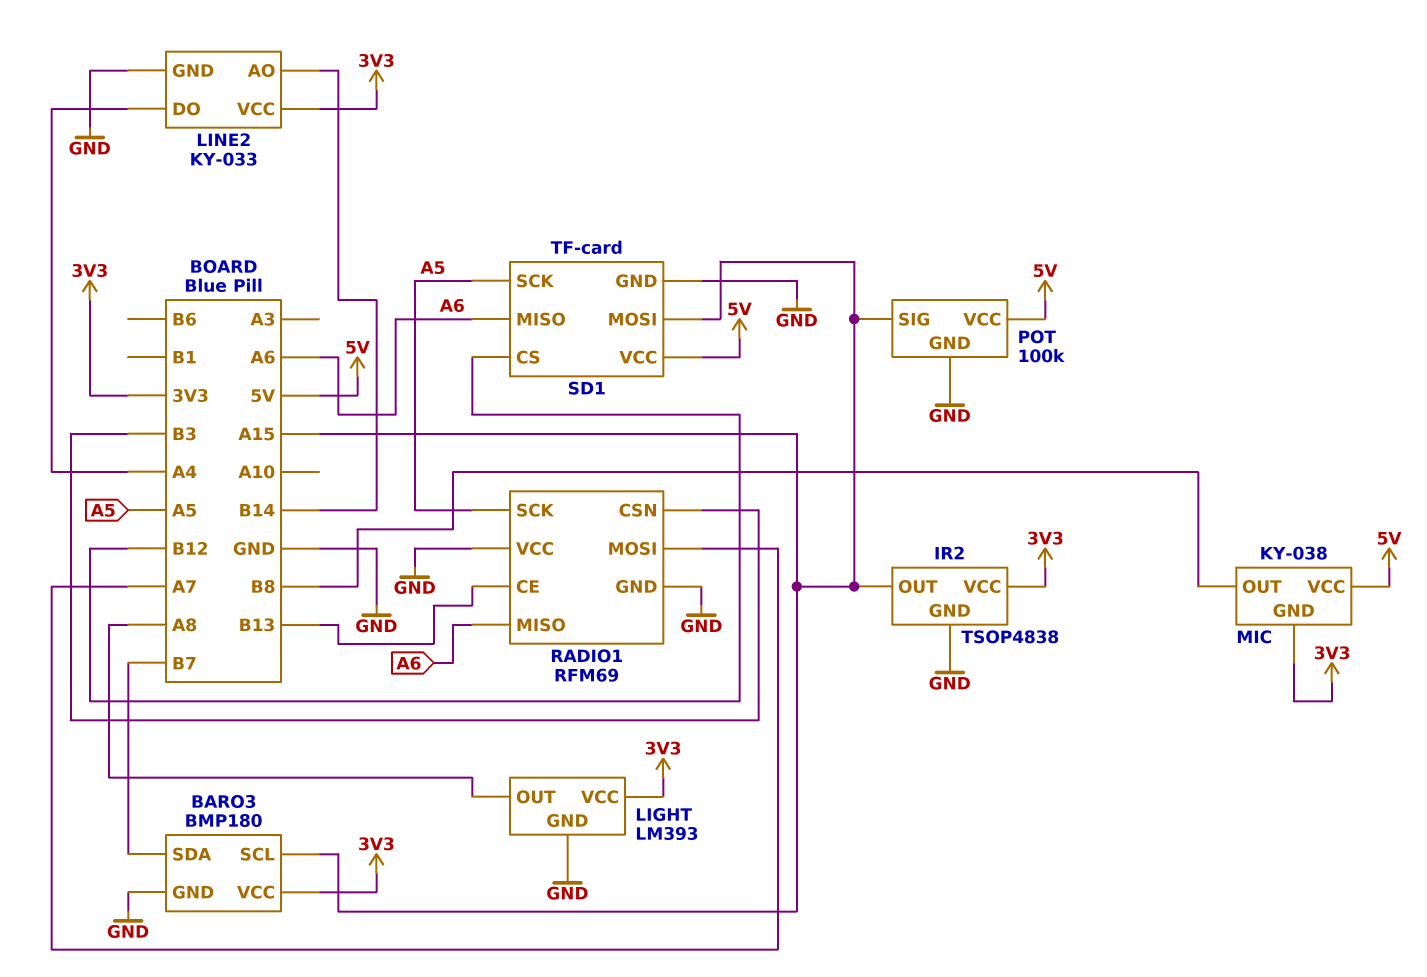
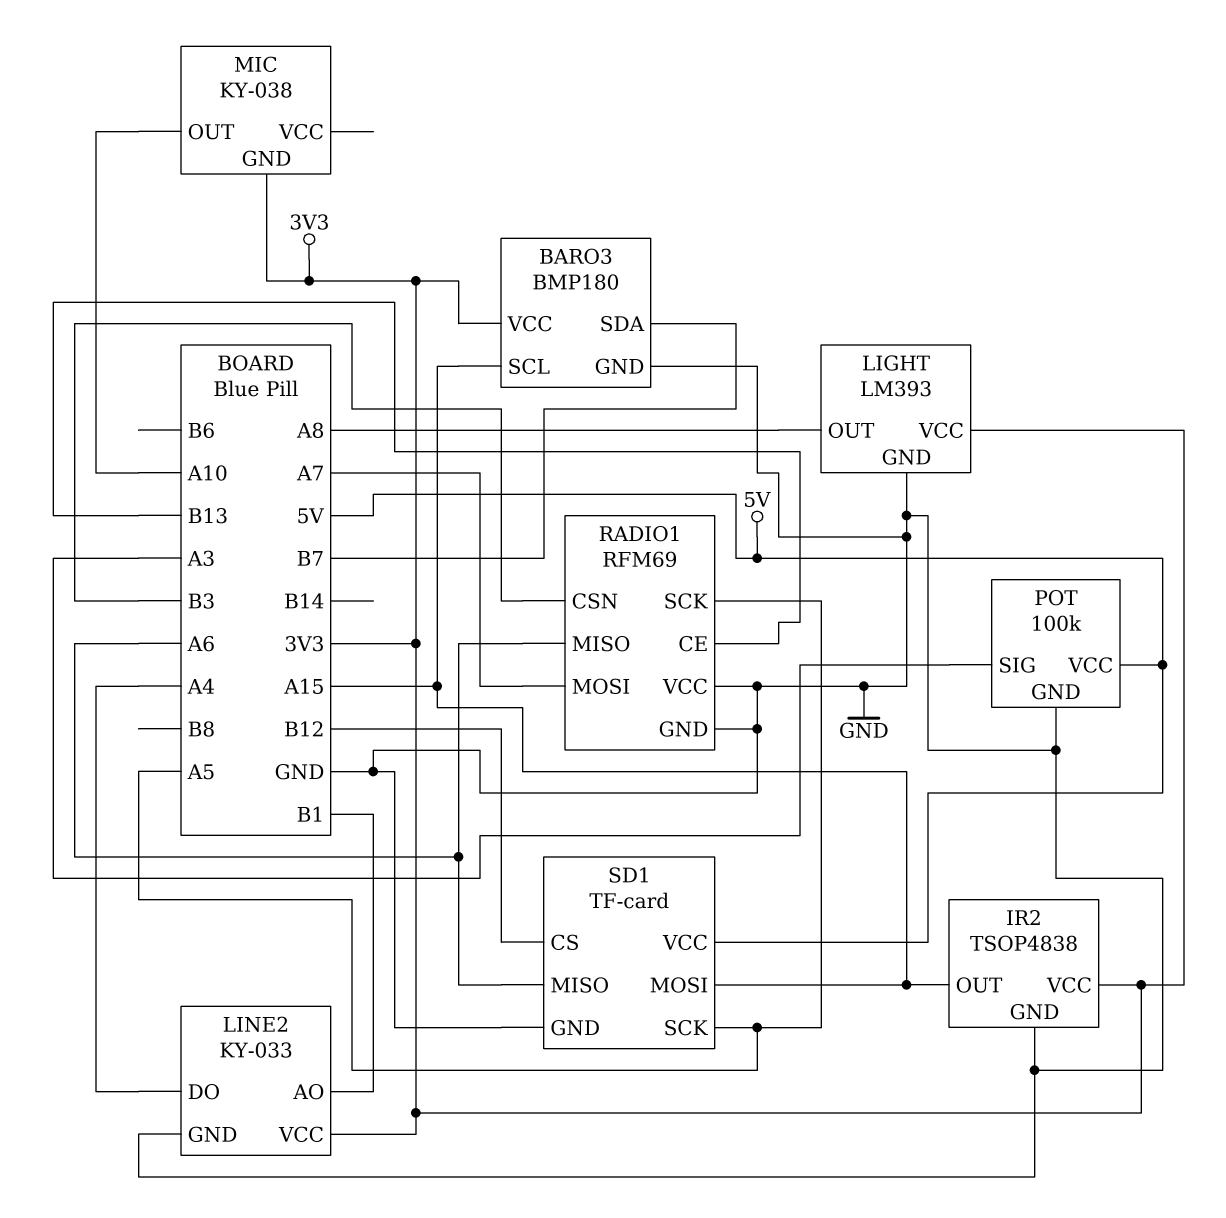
LINE2 pin AO: B14 -> B1
MIC pin OUT: B8 -> A10
MIC pin VCC: 5V -> none
POT pin SIG: A15 -> A3

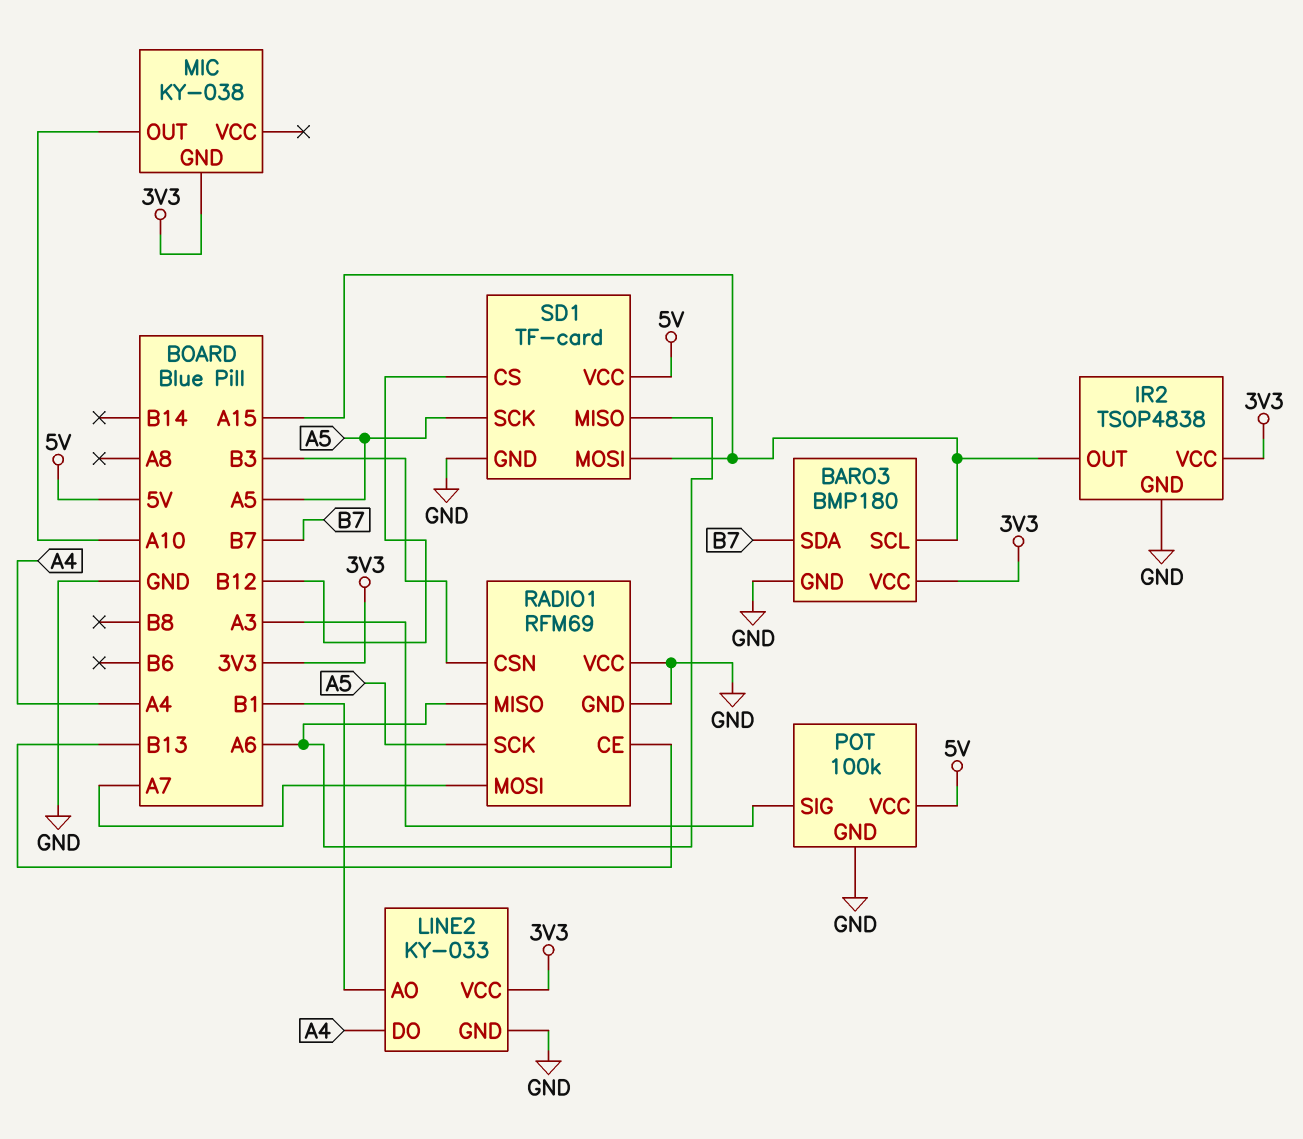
LIGHT: LM393 -> none
LIGHT pin GND: GND -> none
LIGHT pin OUT: A8 -> none
LIGHT pin VCC: 3V3 -> none

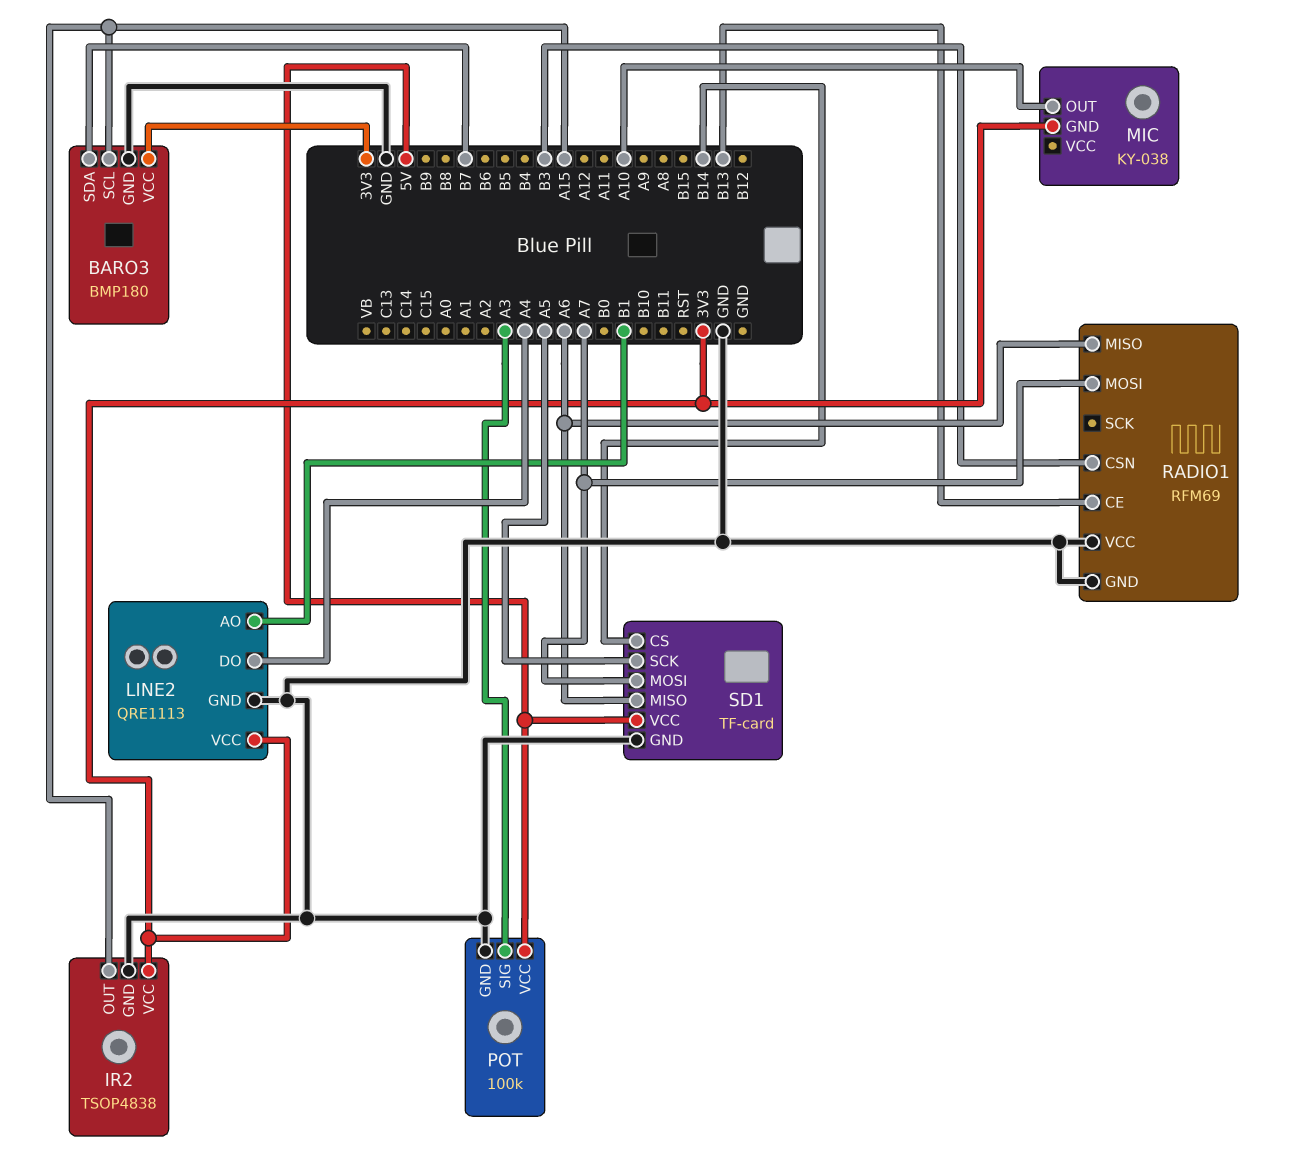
LINE2: KY-033 -> QRE1113
RADIO1 pin SCK: A5 -> none
SD1 pin CS: B12 -> B14
SD1 pin MOSI: A15 -> A7

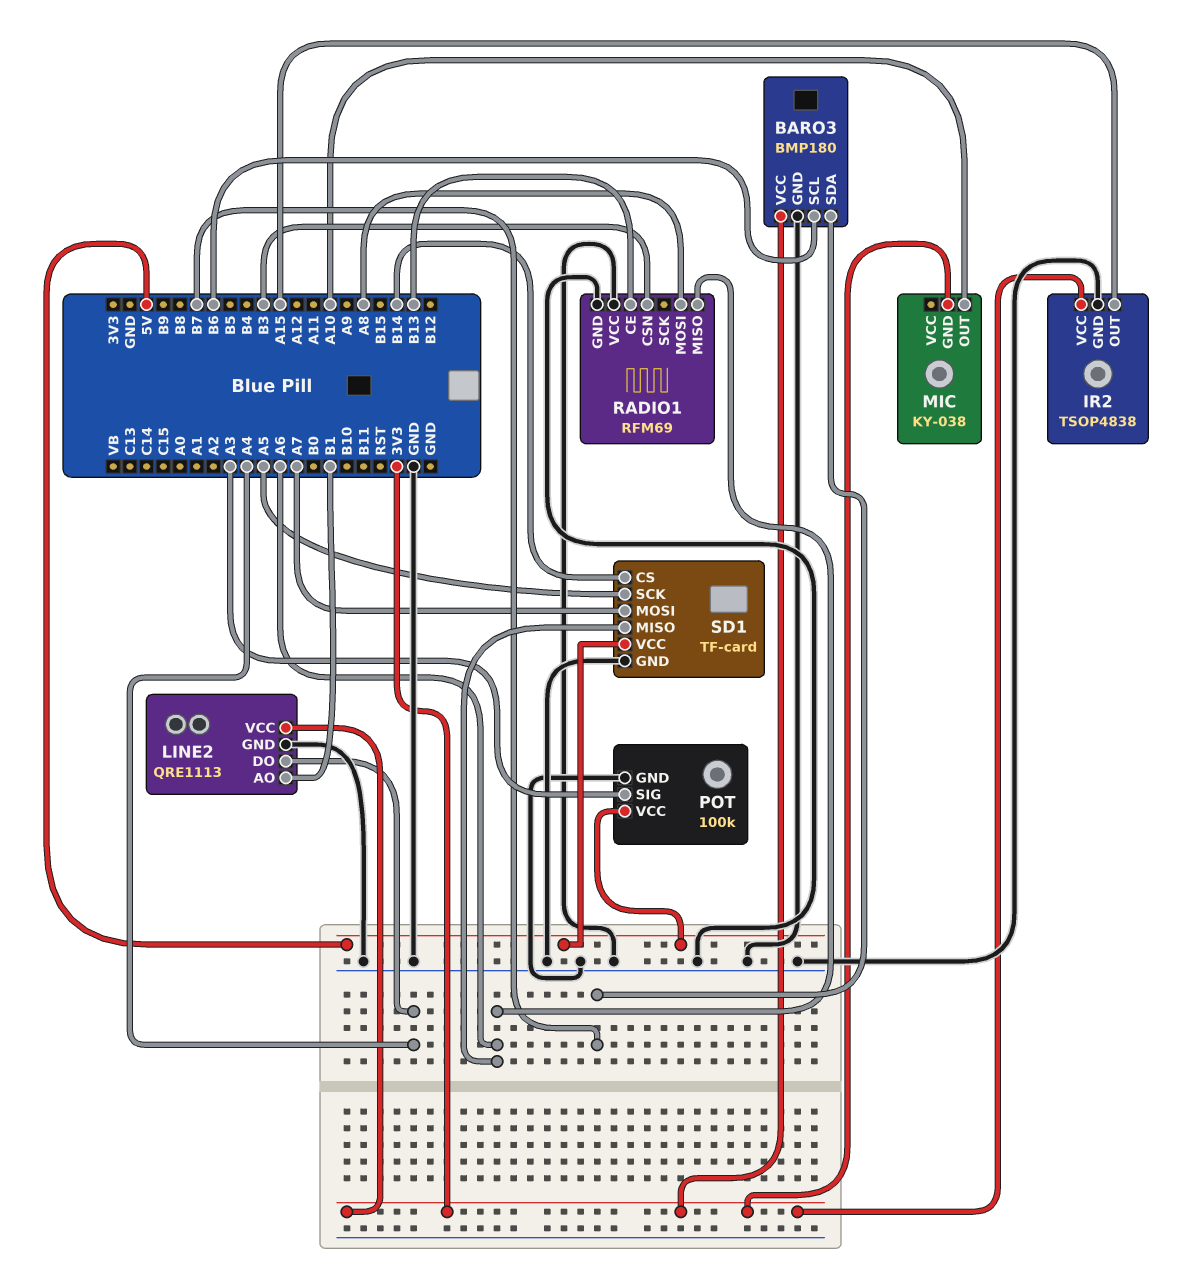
BARO3 pin SCL: A15 -> B6
RADIO1 pin MOSI: A7 -> A8

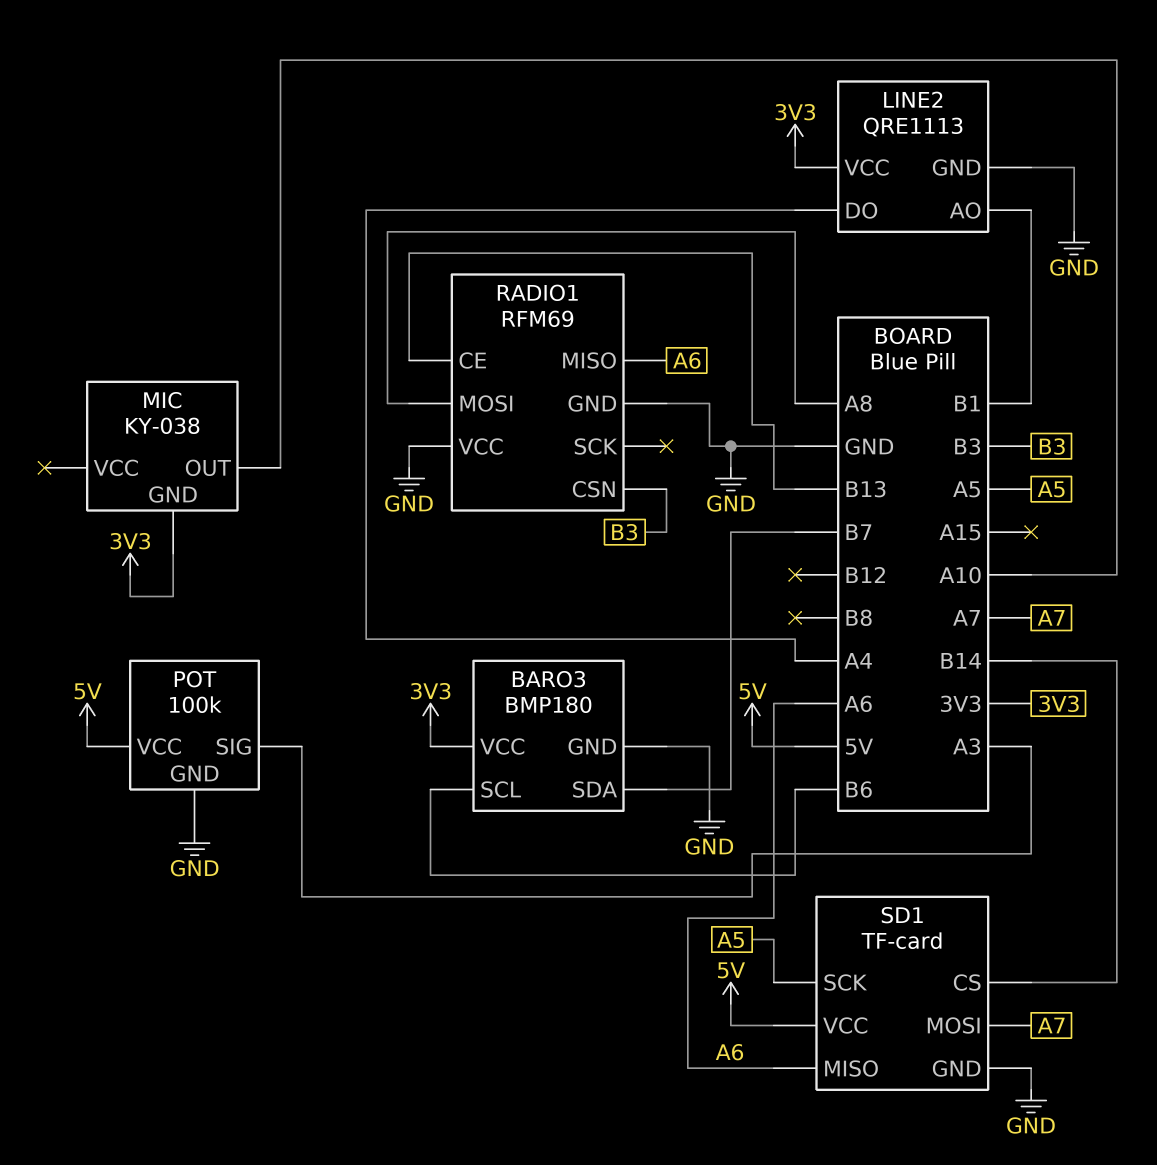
IR2: TSOP4838 -> none
IR2 pin GND: GND -> none
IR2 pin OUT: A15 -> none
IR2 pin VCC: 3V3 -> none

